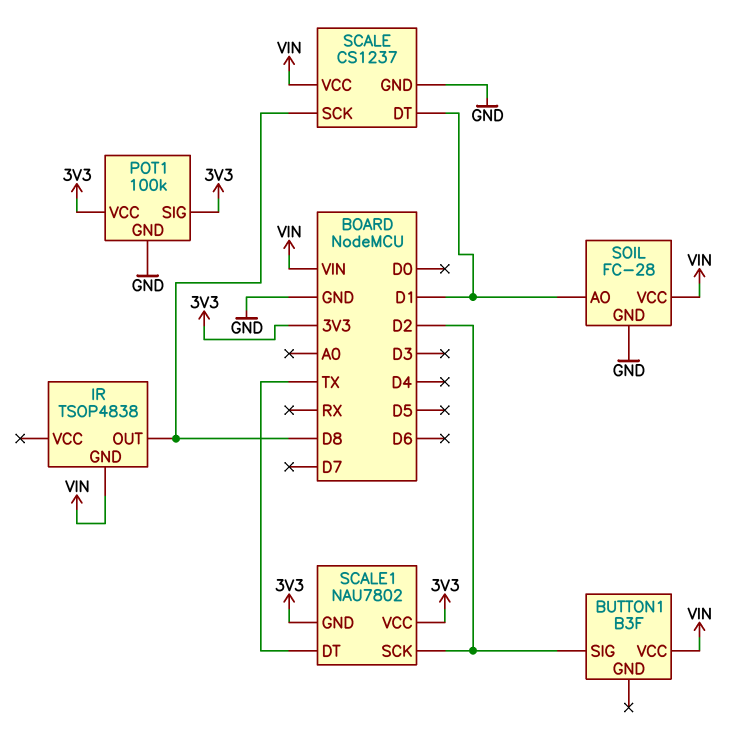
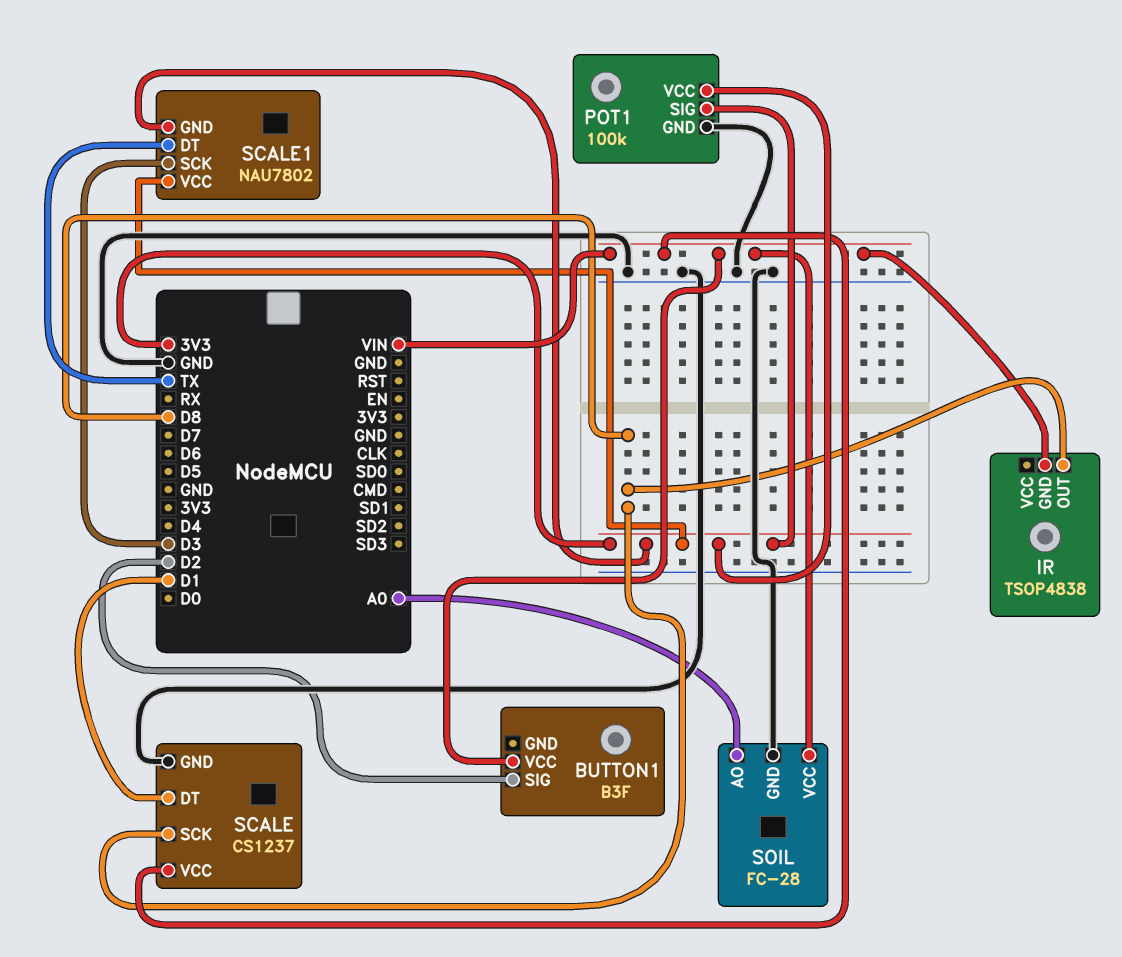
SCALE1 pin SCK: D2 -> D3
SOIL pin AO: D1 -> A0

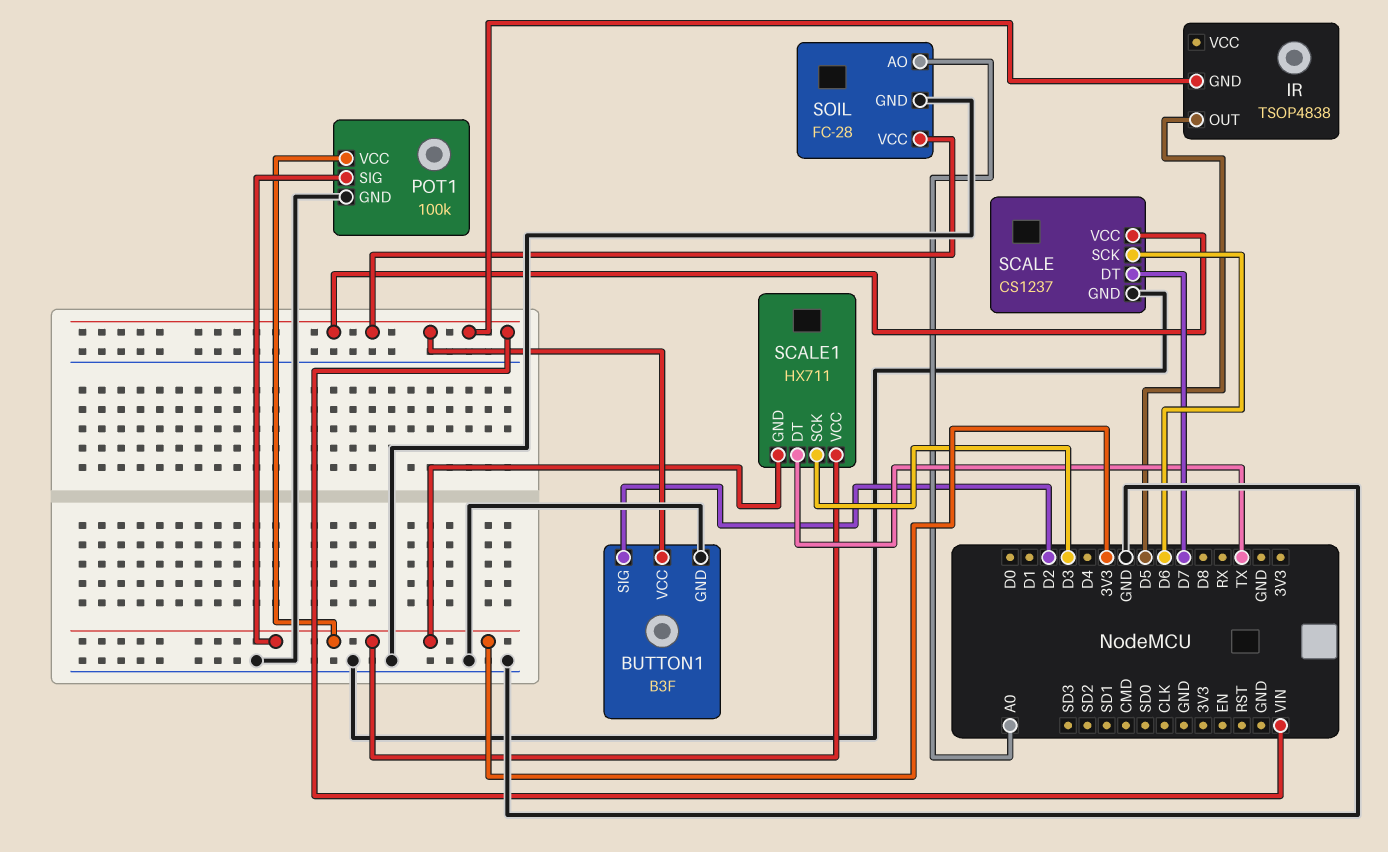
BUTTON1 pin GND: none -> GND
IR pin OUT: D8 -> D5
SCALE pin DT: D1 -> D7
SCALE pin SCK: D8 -> D6
SCALE1: NAU7802 -> HX711

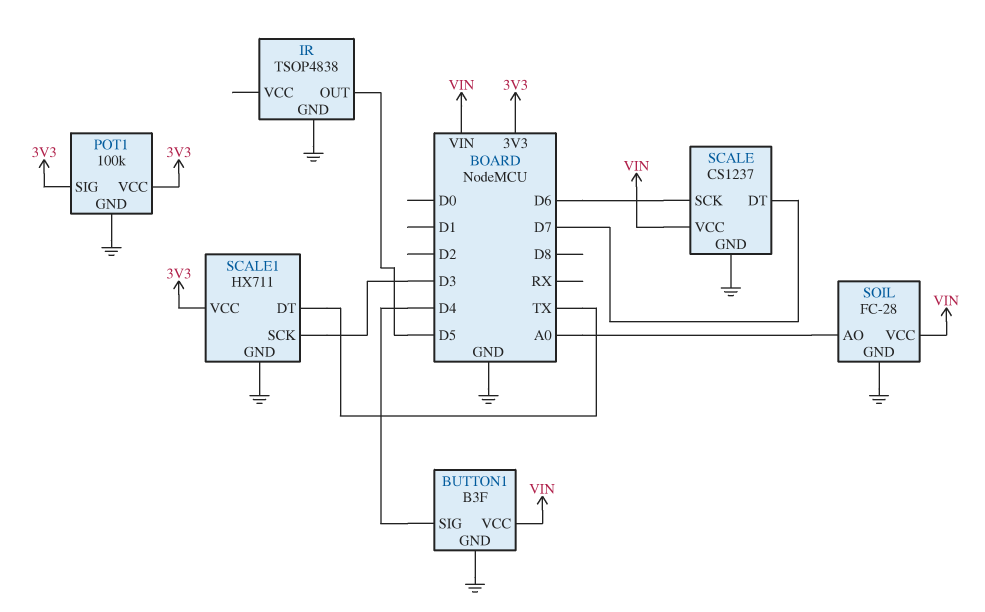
BUTTON1 pin SIG: D2 -> D4
IR pin GND: VIN -> GND
SCALE1 pin GND: 3V3 -> GND

